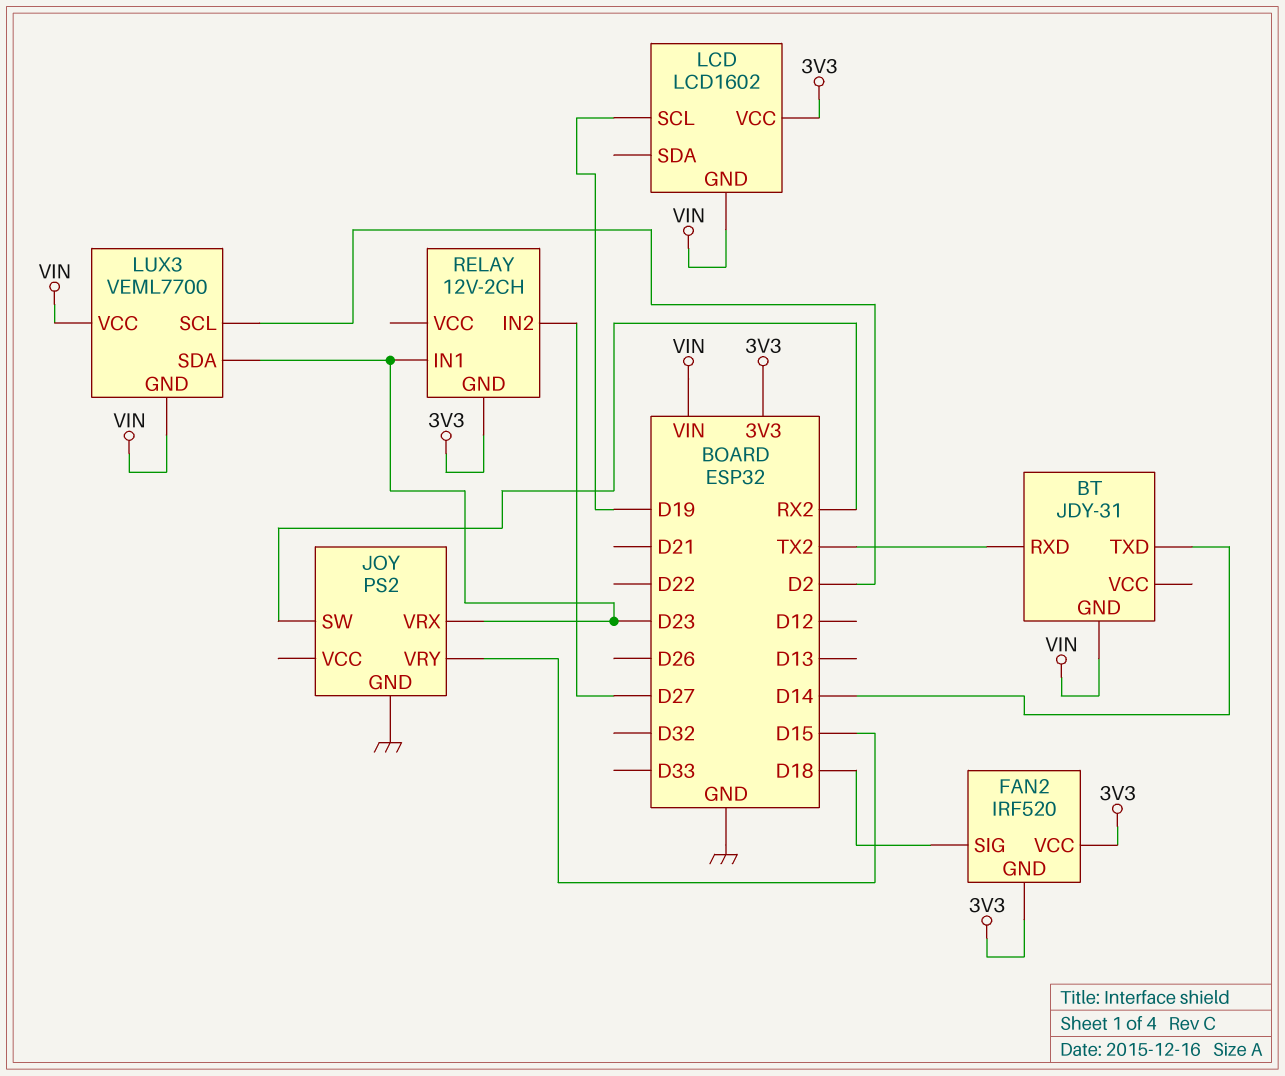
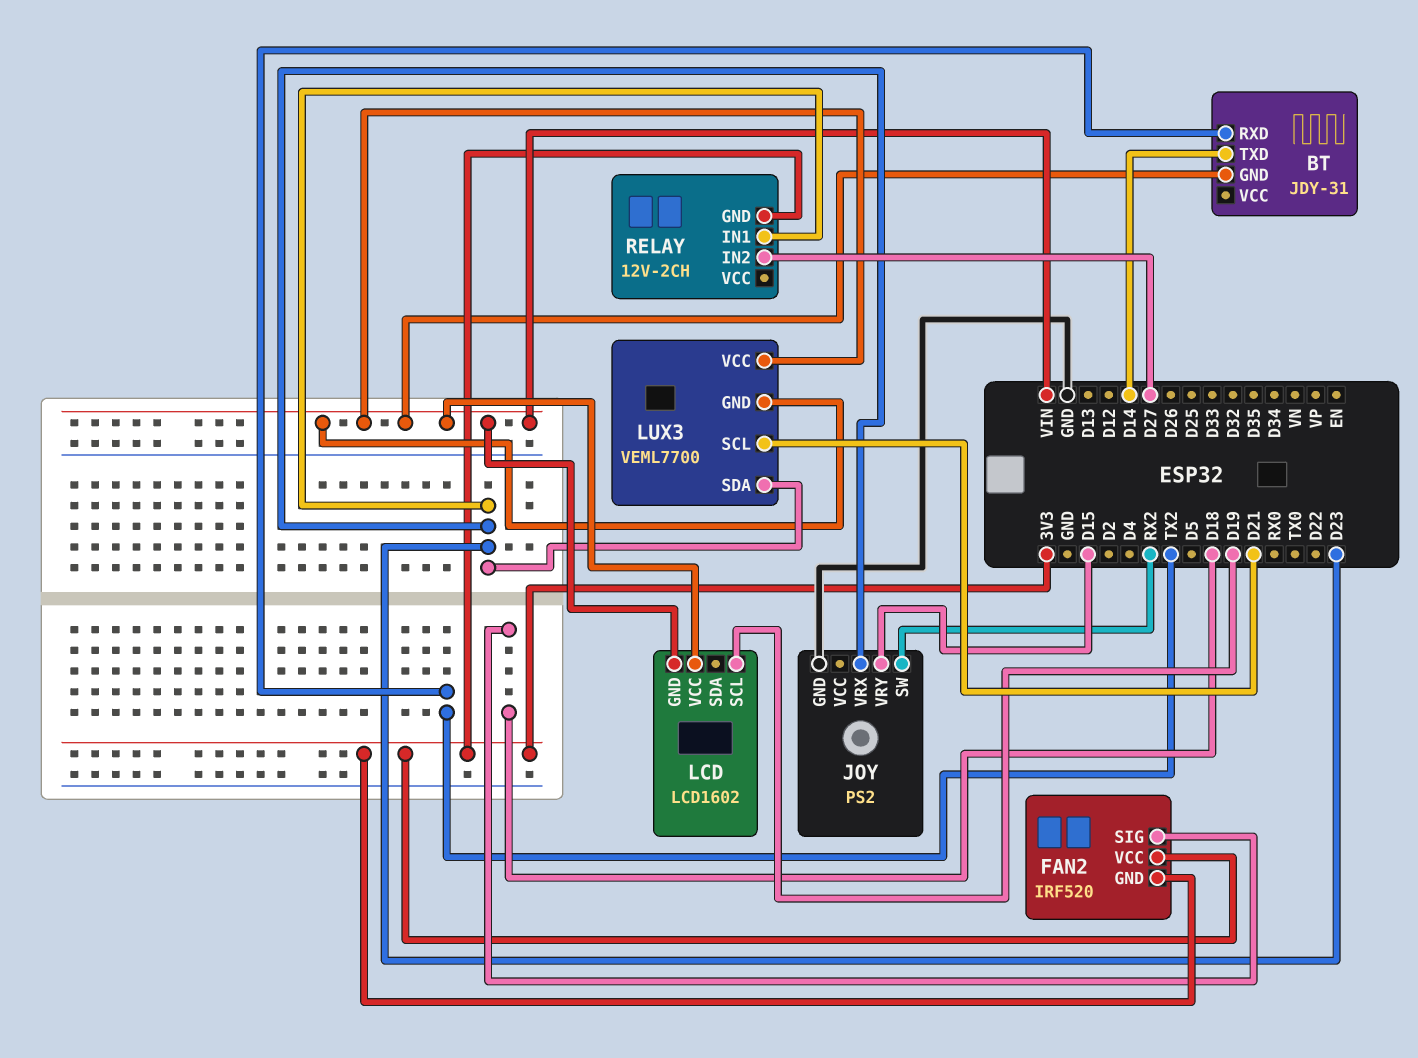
LCD pin VCC: 3V3 -> VIN
LUX3 pin SCL: D2 -> D21

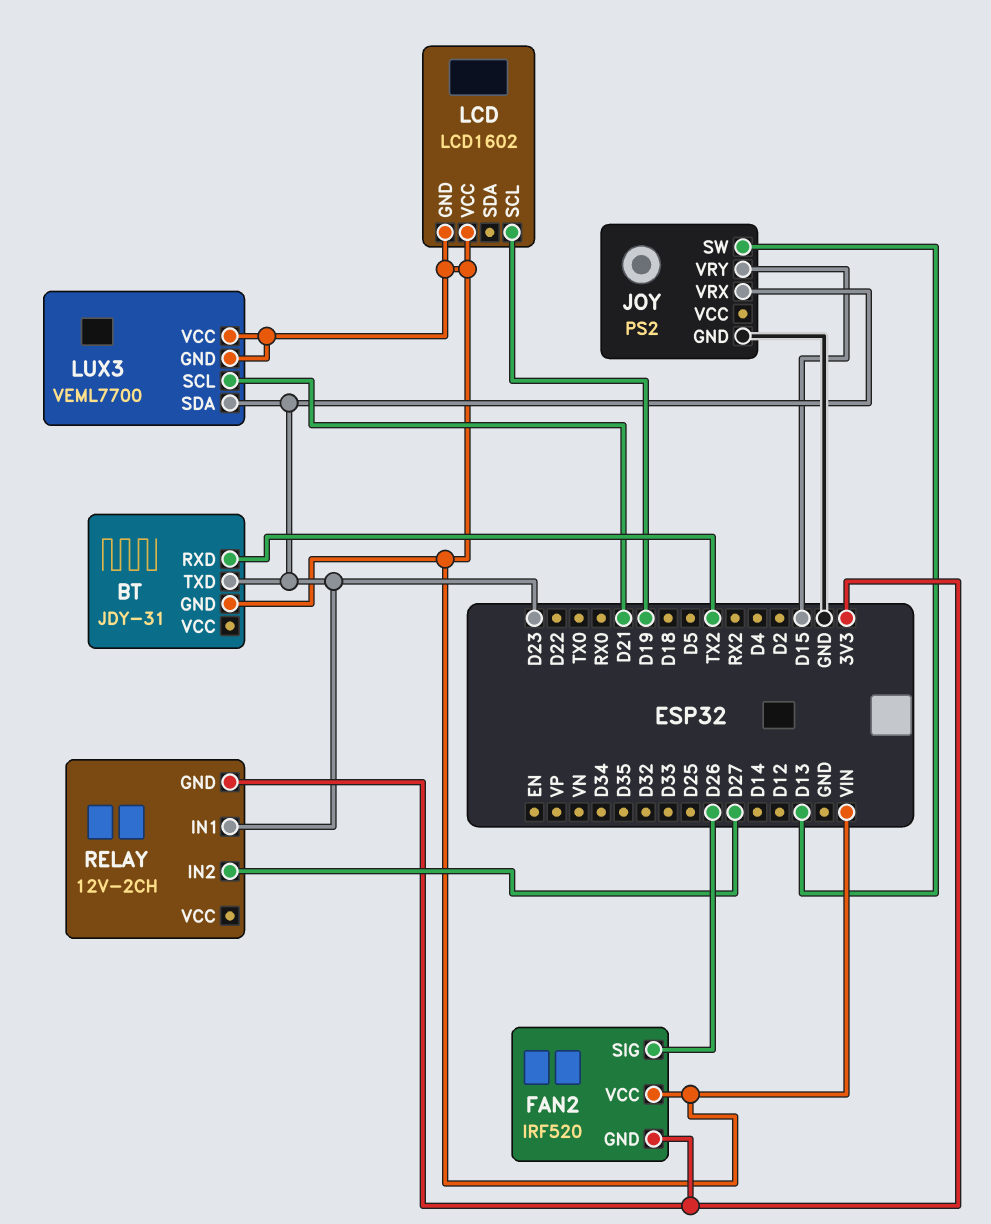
BT pin TXD: D14 -> D23
FAN2 pin SIG: D18 -> D26
FAN2 pin VCC: 3V3 -> VIN
JOY pin SW: RX2 -> D13

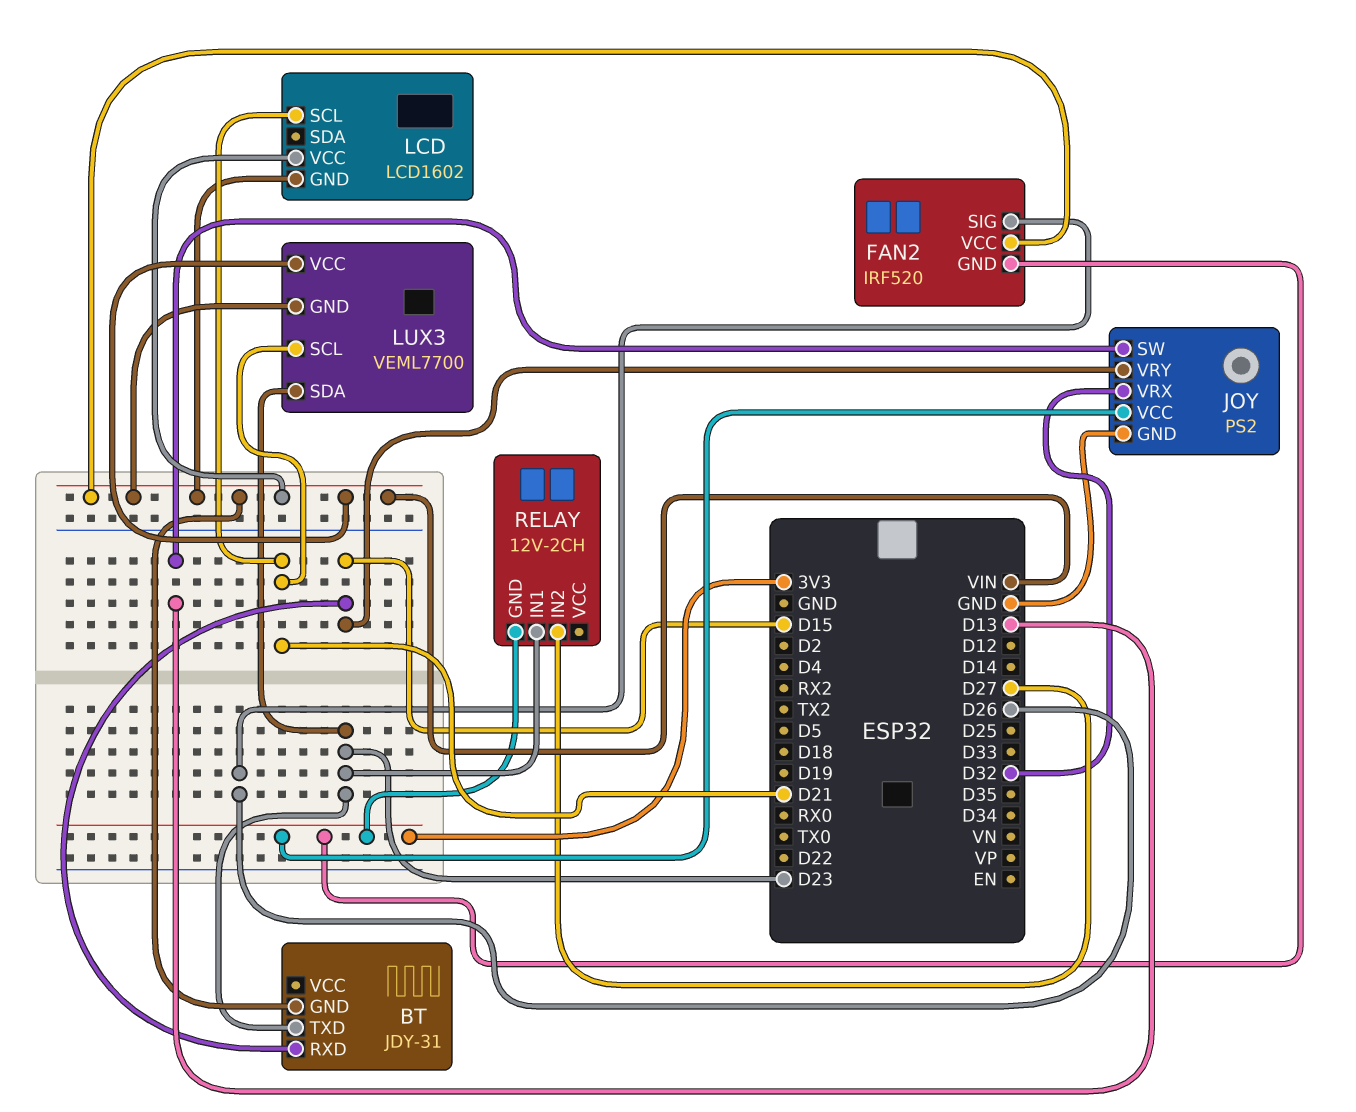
BT pin RXD: TX2 -> D15
JOY pin VCC: none -> 3V3
JOY pin VRX: D23 -> D32
LCD pin SCL: D19 -> D21

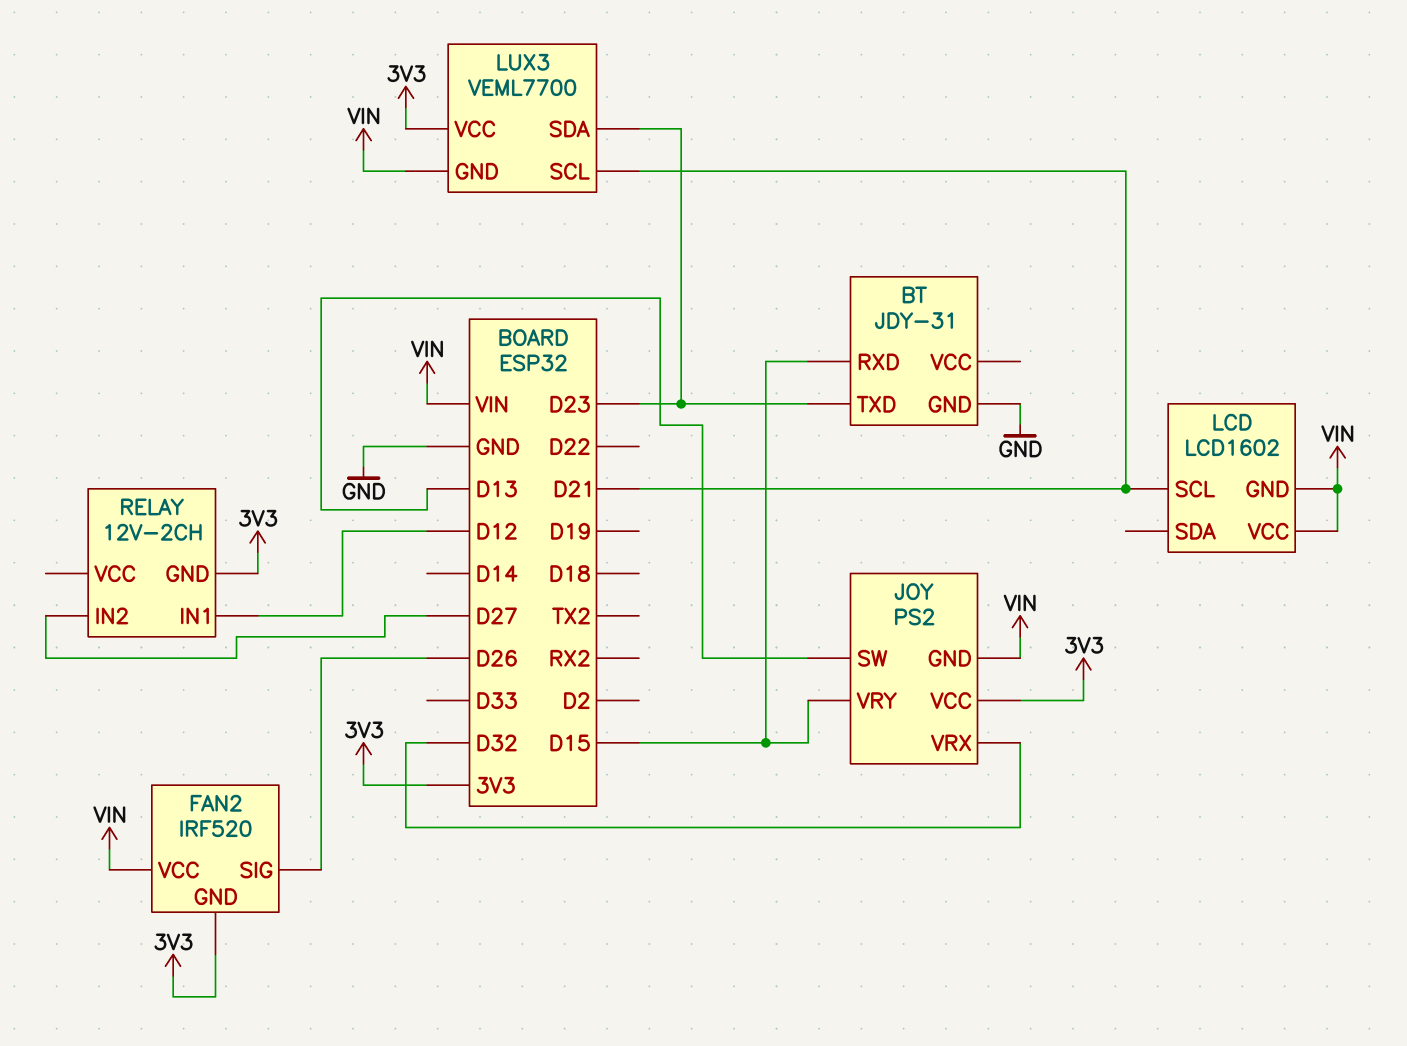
BT pin GND: VIN -> GND
JOY pin GND: GND -> VIN
LUX3 pin VCC: VIN -> 3V3
RELAY pin IN1: D23 -> D12

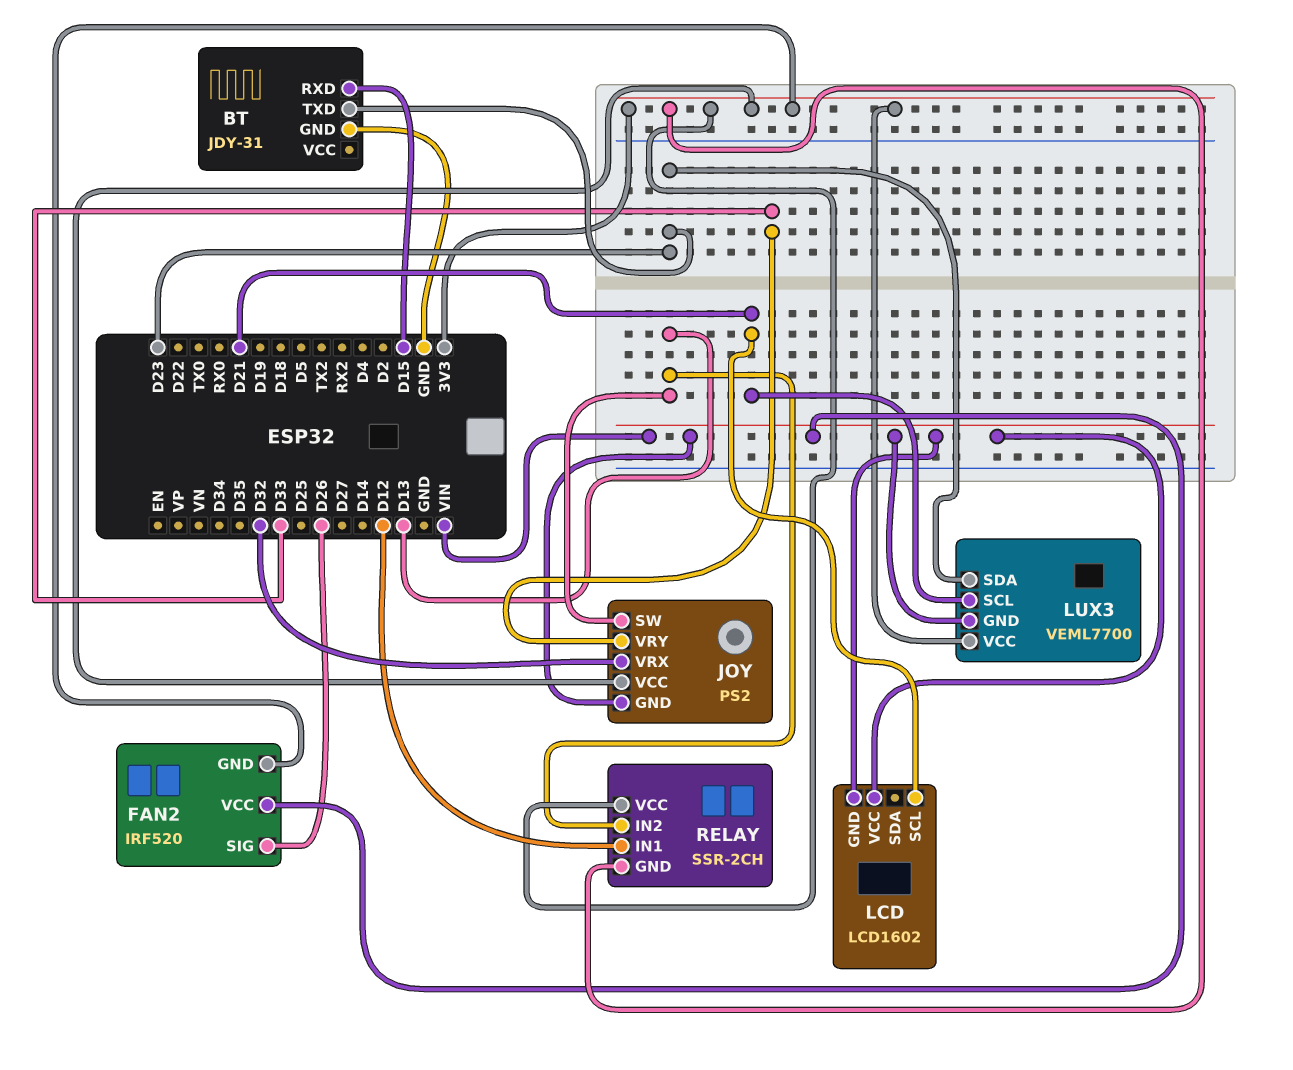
JOY pin VRY: D15 -> D33
RELAY: 12V-2CH -> SSR-2CH
RELAY pin IN2: D27 -> D13
RELAY pin VCC: none -> 3V3

